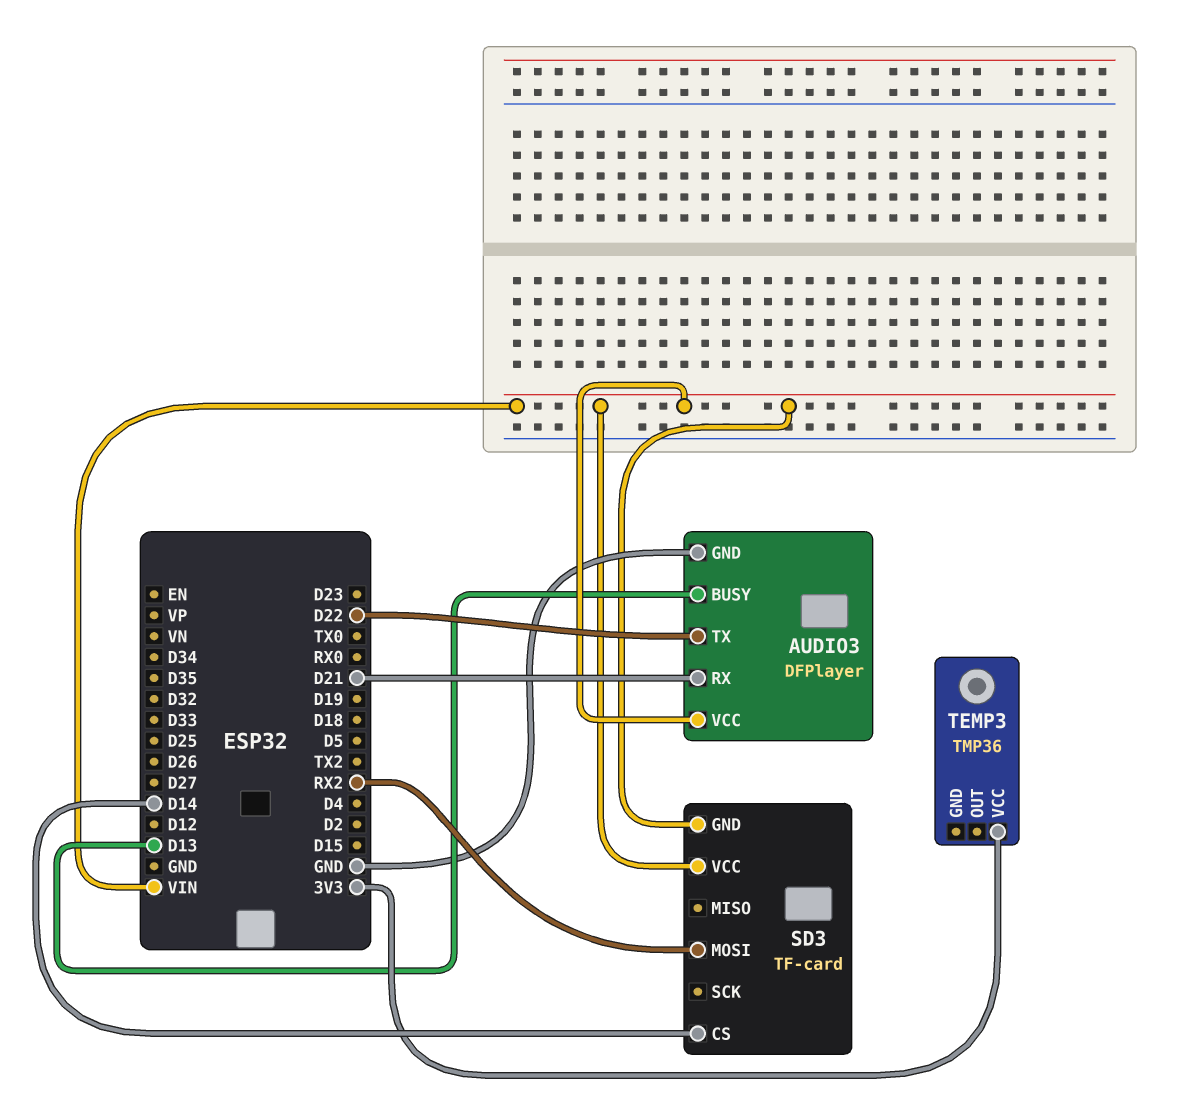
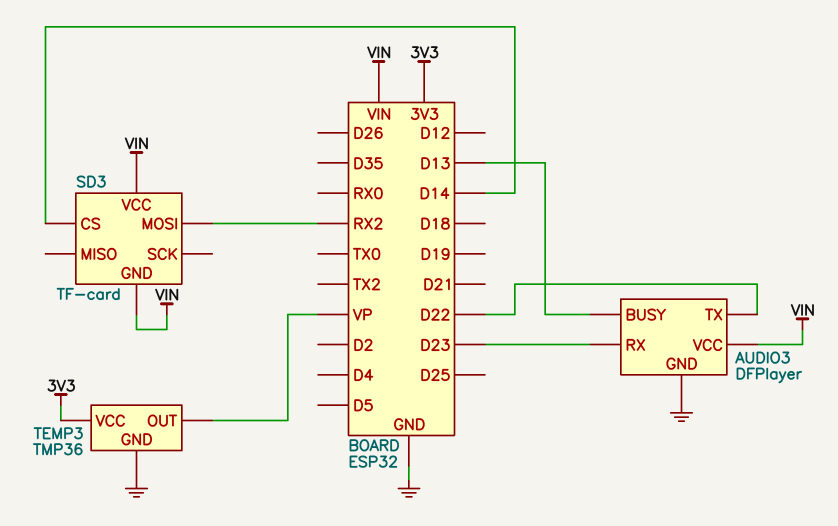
AUDIO3 pin RX: D21 -> D23
TEMP3 pin GND: none -> GND
TEMP3 pin OUT: none -> VP

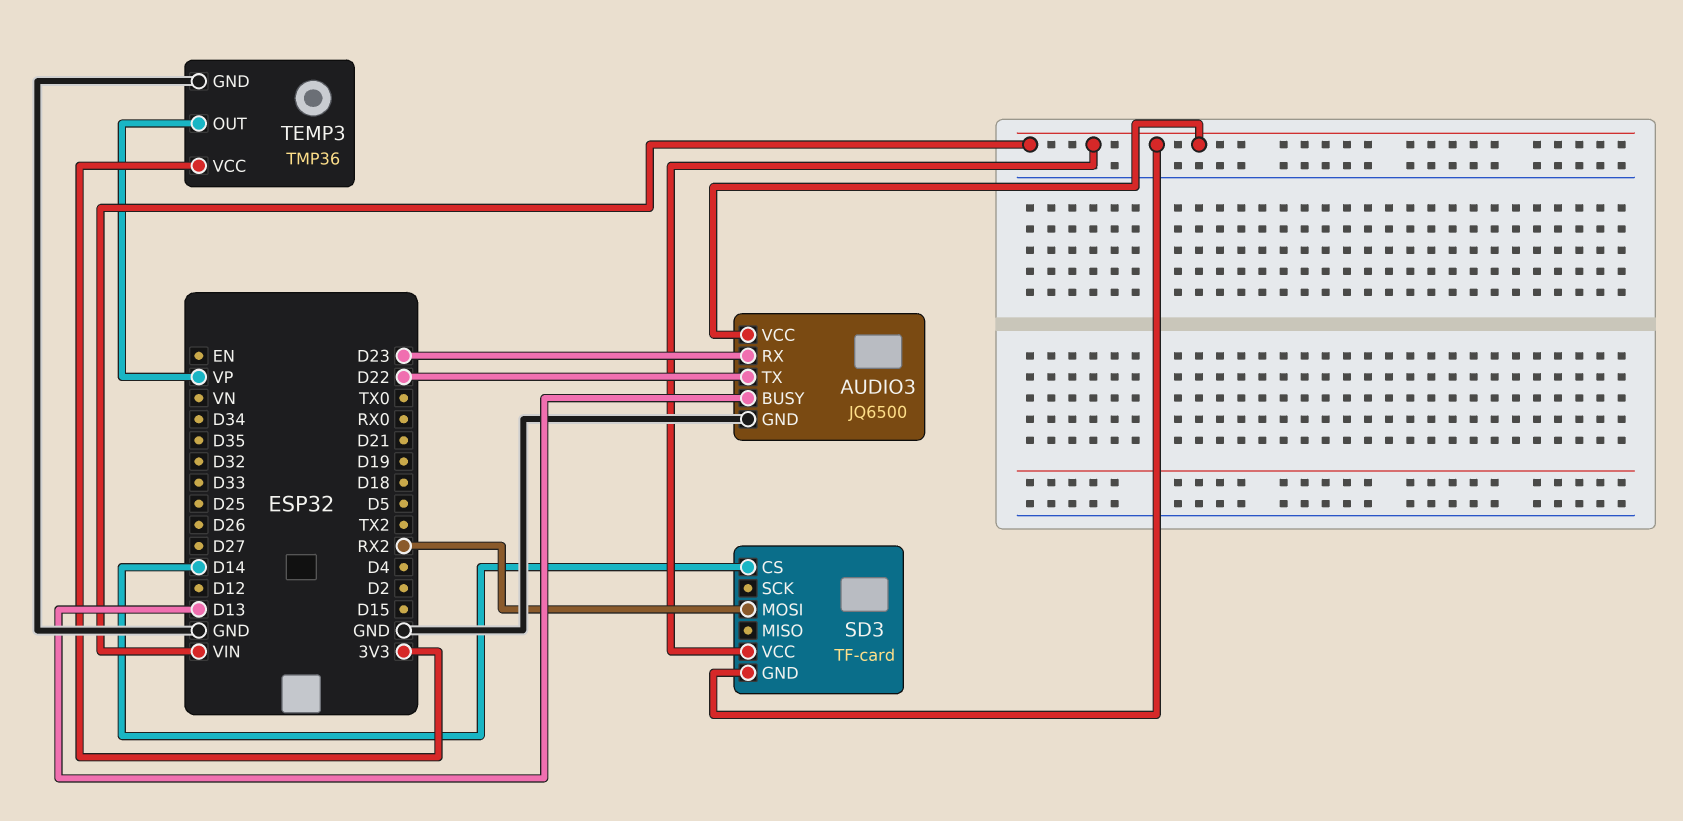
AUDIO3: DFPlayer -> JQ6500

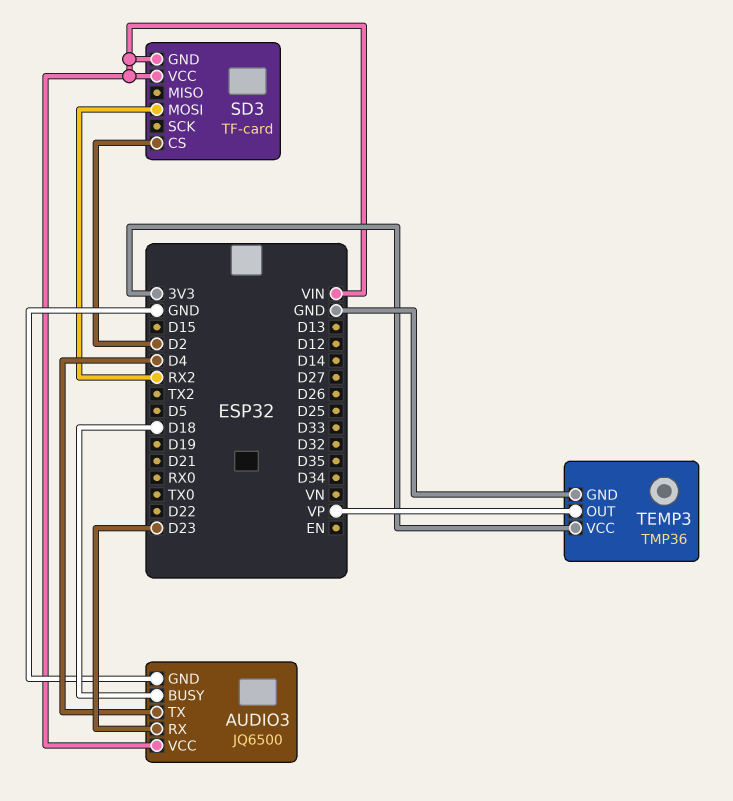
AUDIO3 pin BUSY: D13 -> D18
AUDIO3 pin TX: D22 -> D4
SD3 pin CS: D14 -> D2

